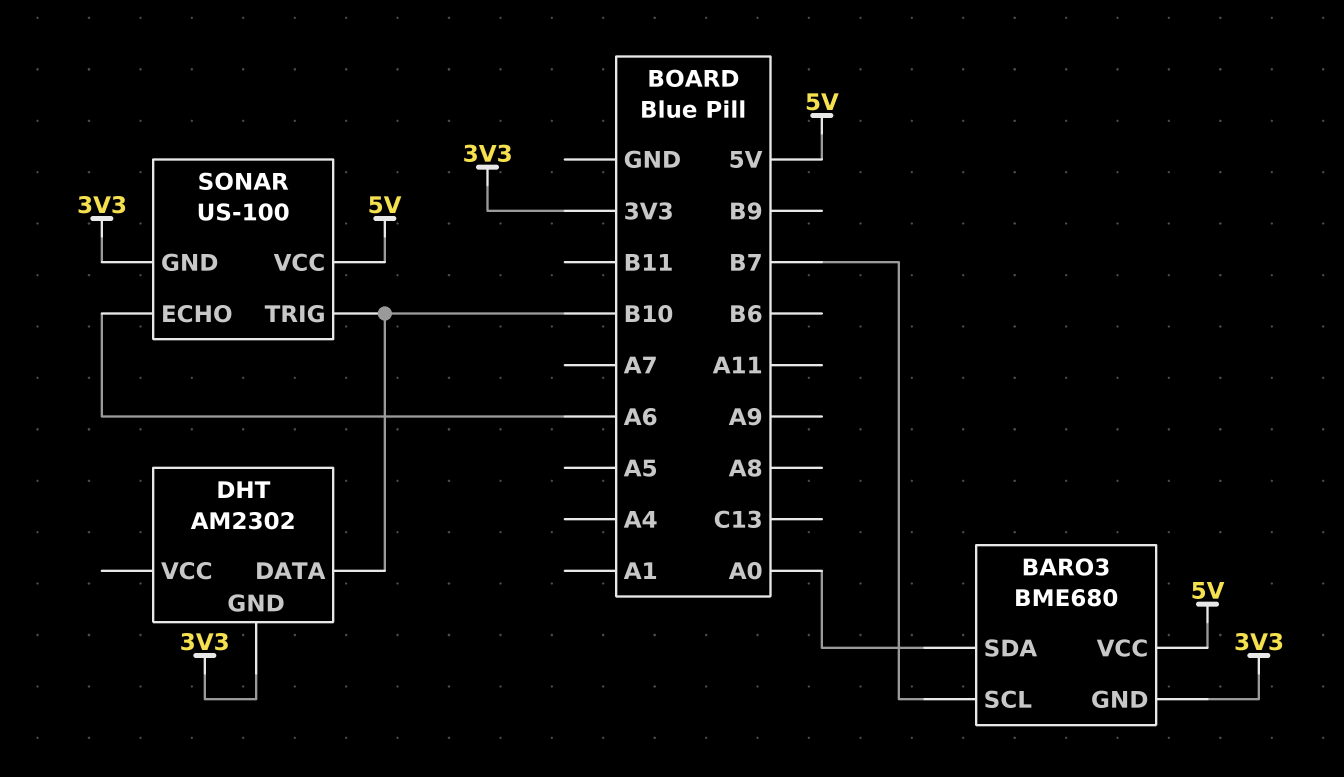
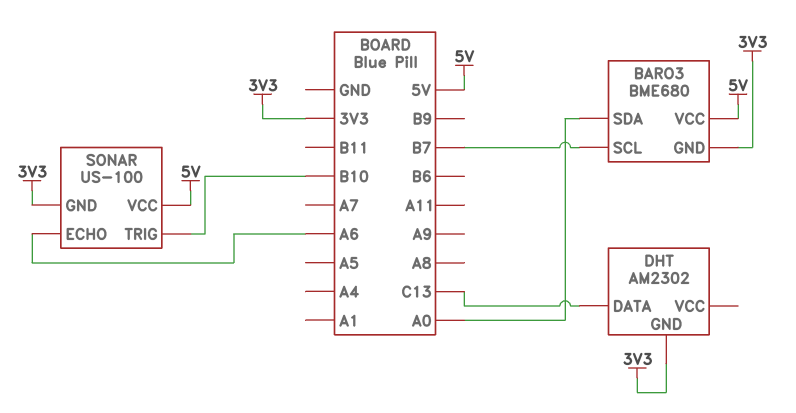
DHT pin DATA: B10 -> C13

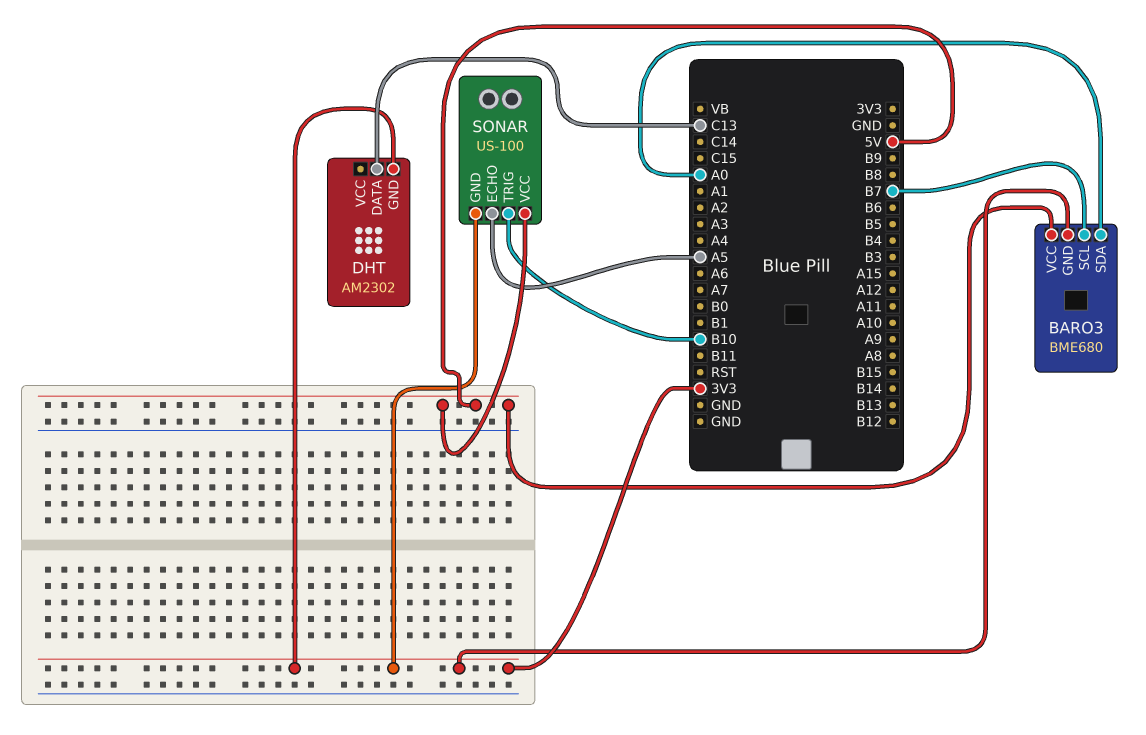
SONAR pin ECHO: A6 -> A5

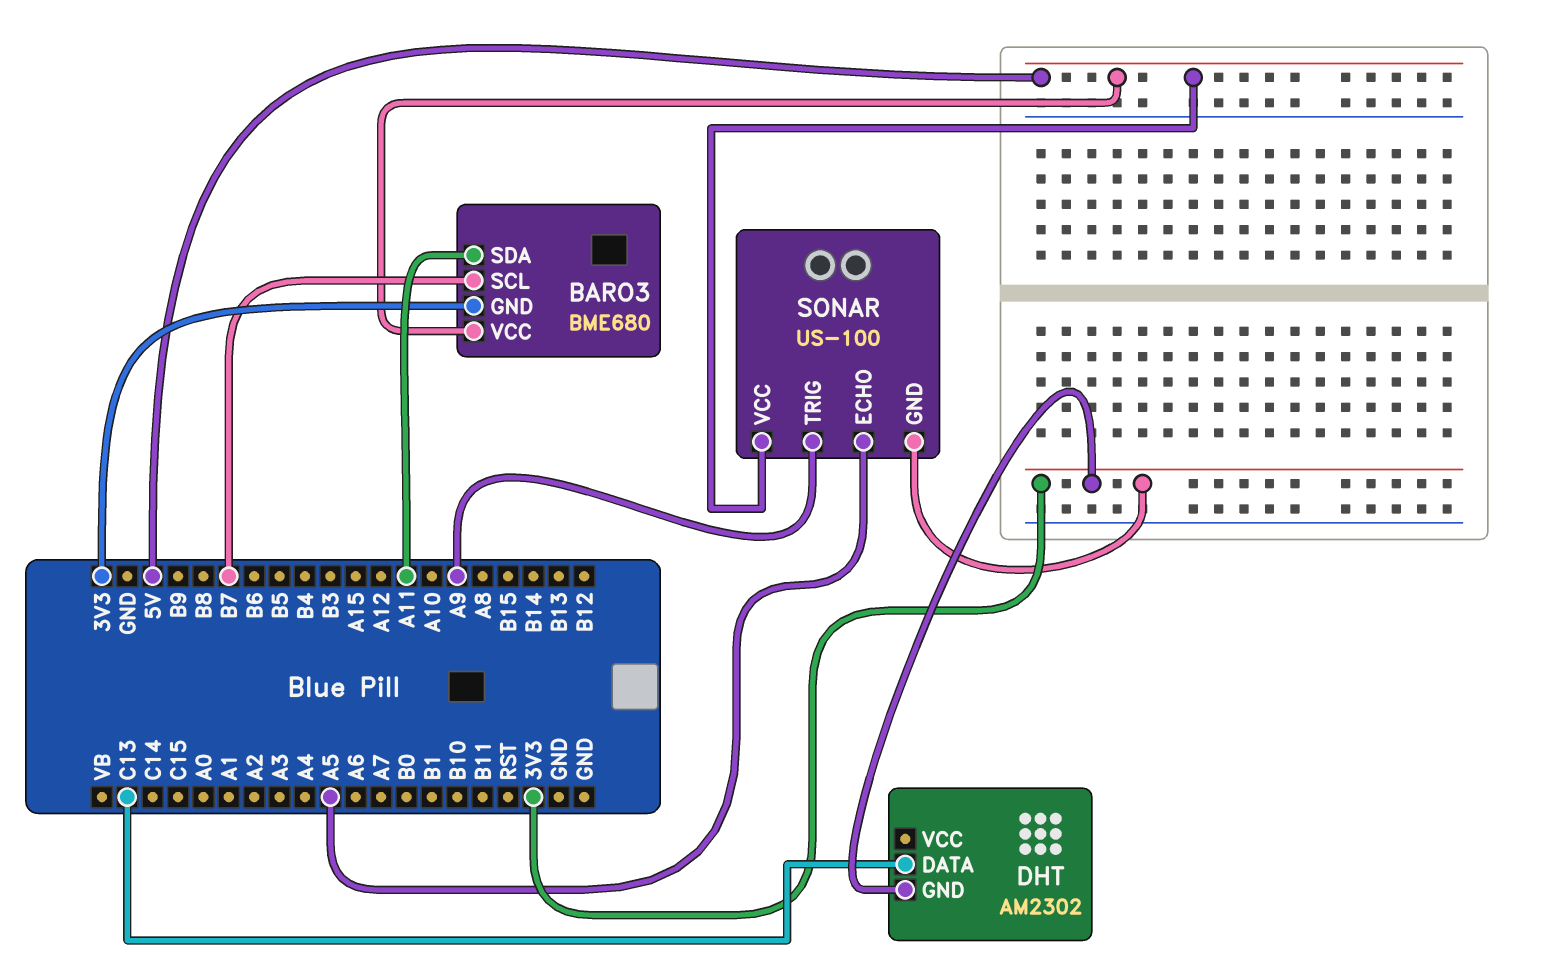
BARO3 pin SDA: A0 -> A11
SONAR pin TRIG: B10 -> A9

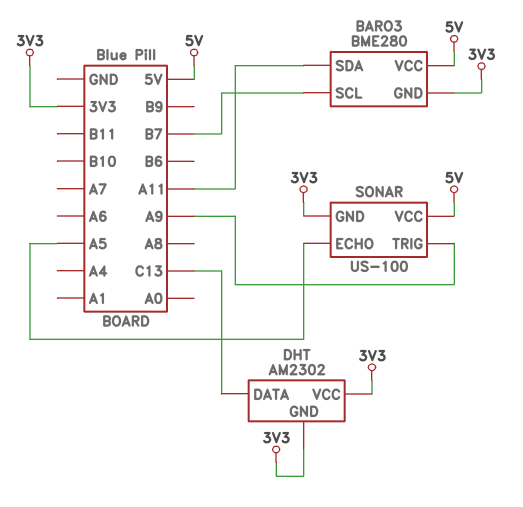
BARO3: BME680 -> BME280
DHT pin VCC: none -> 3V3

